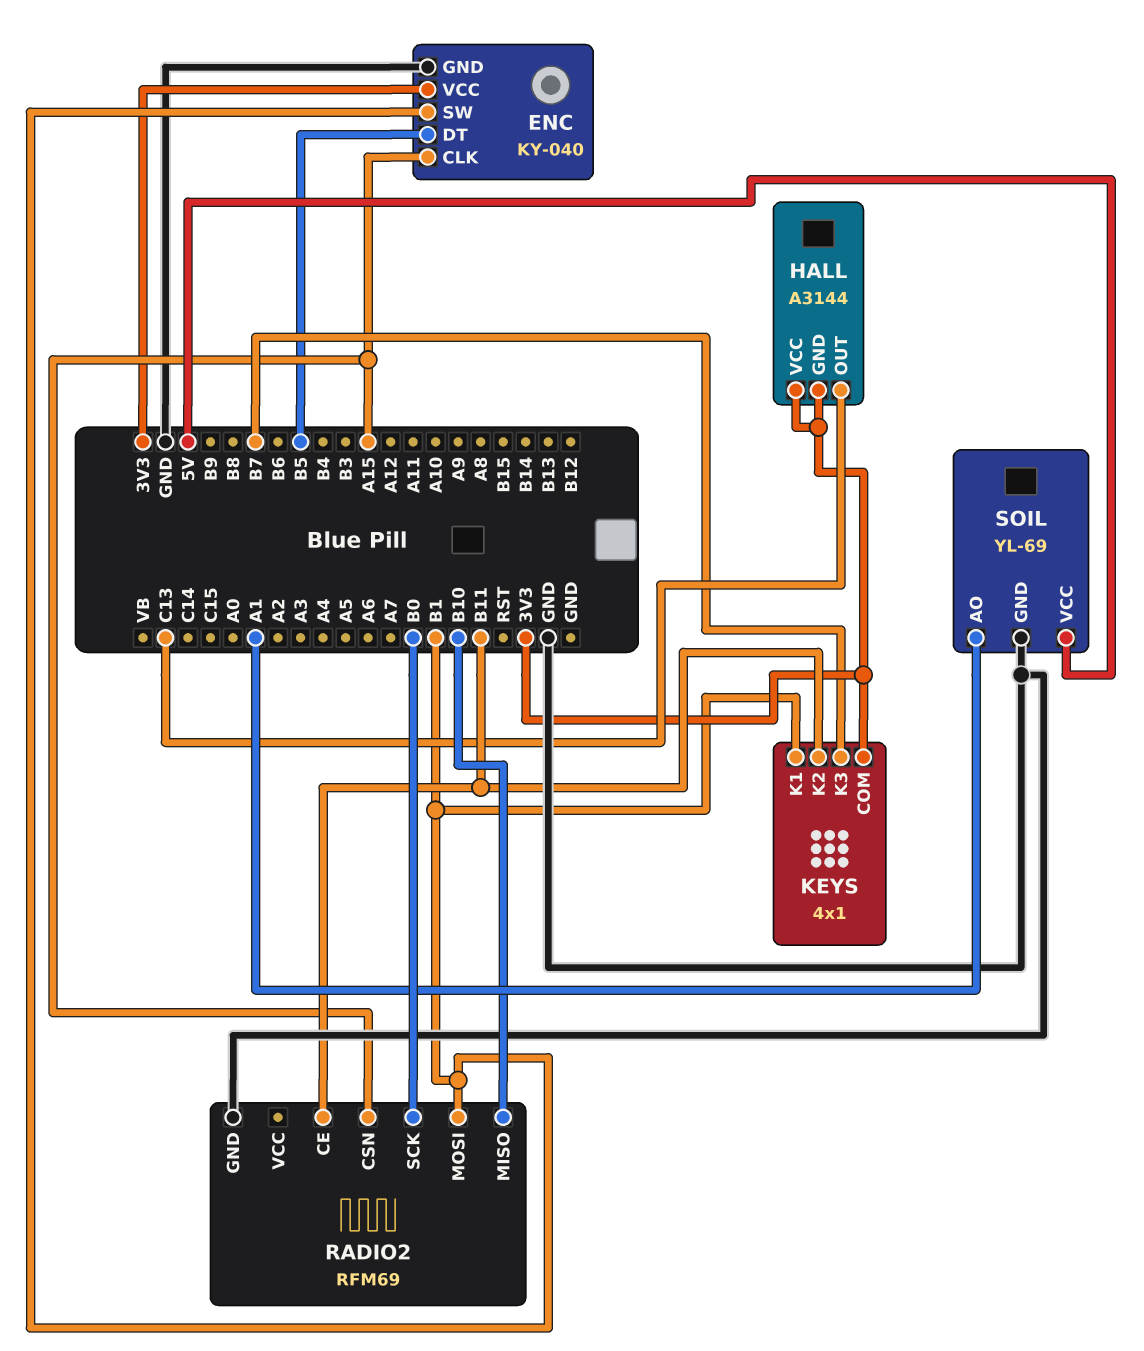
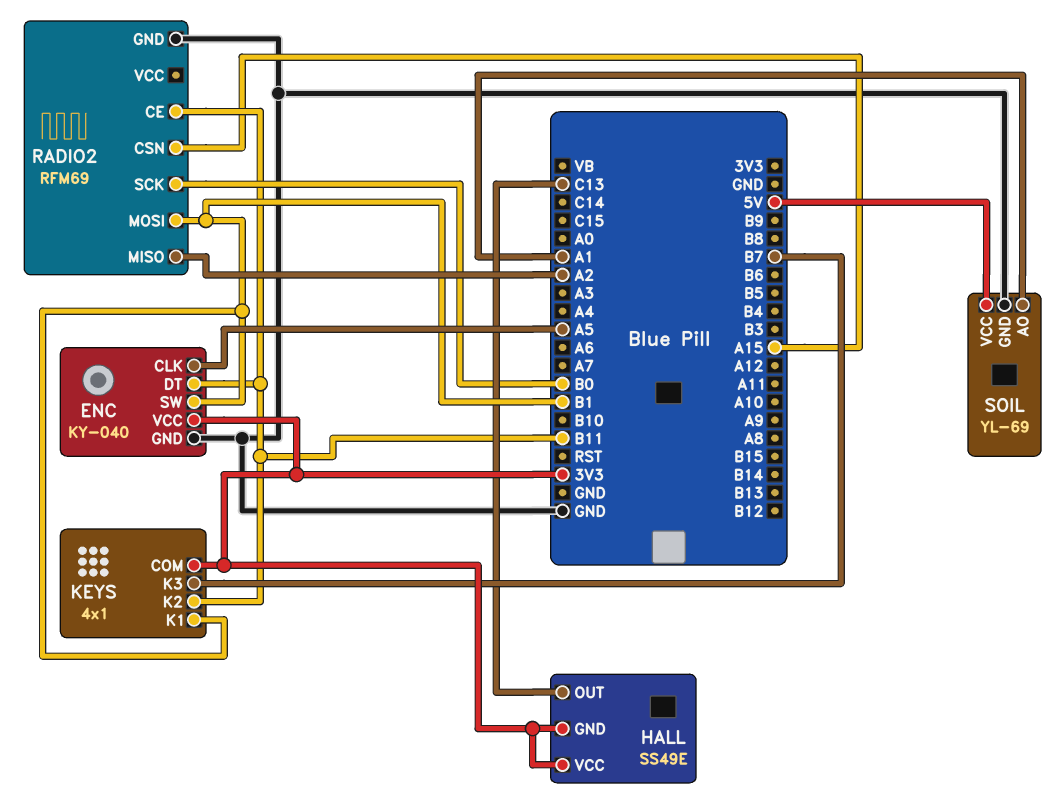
ENC pin CLK: A15 -> A5
ENC pin DT: B5 -> B11
HALL: A3144 -> SS49E
RADIO2 pin MISO: B10 -> A2

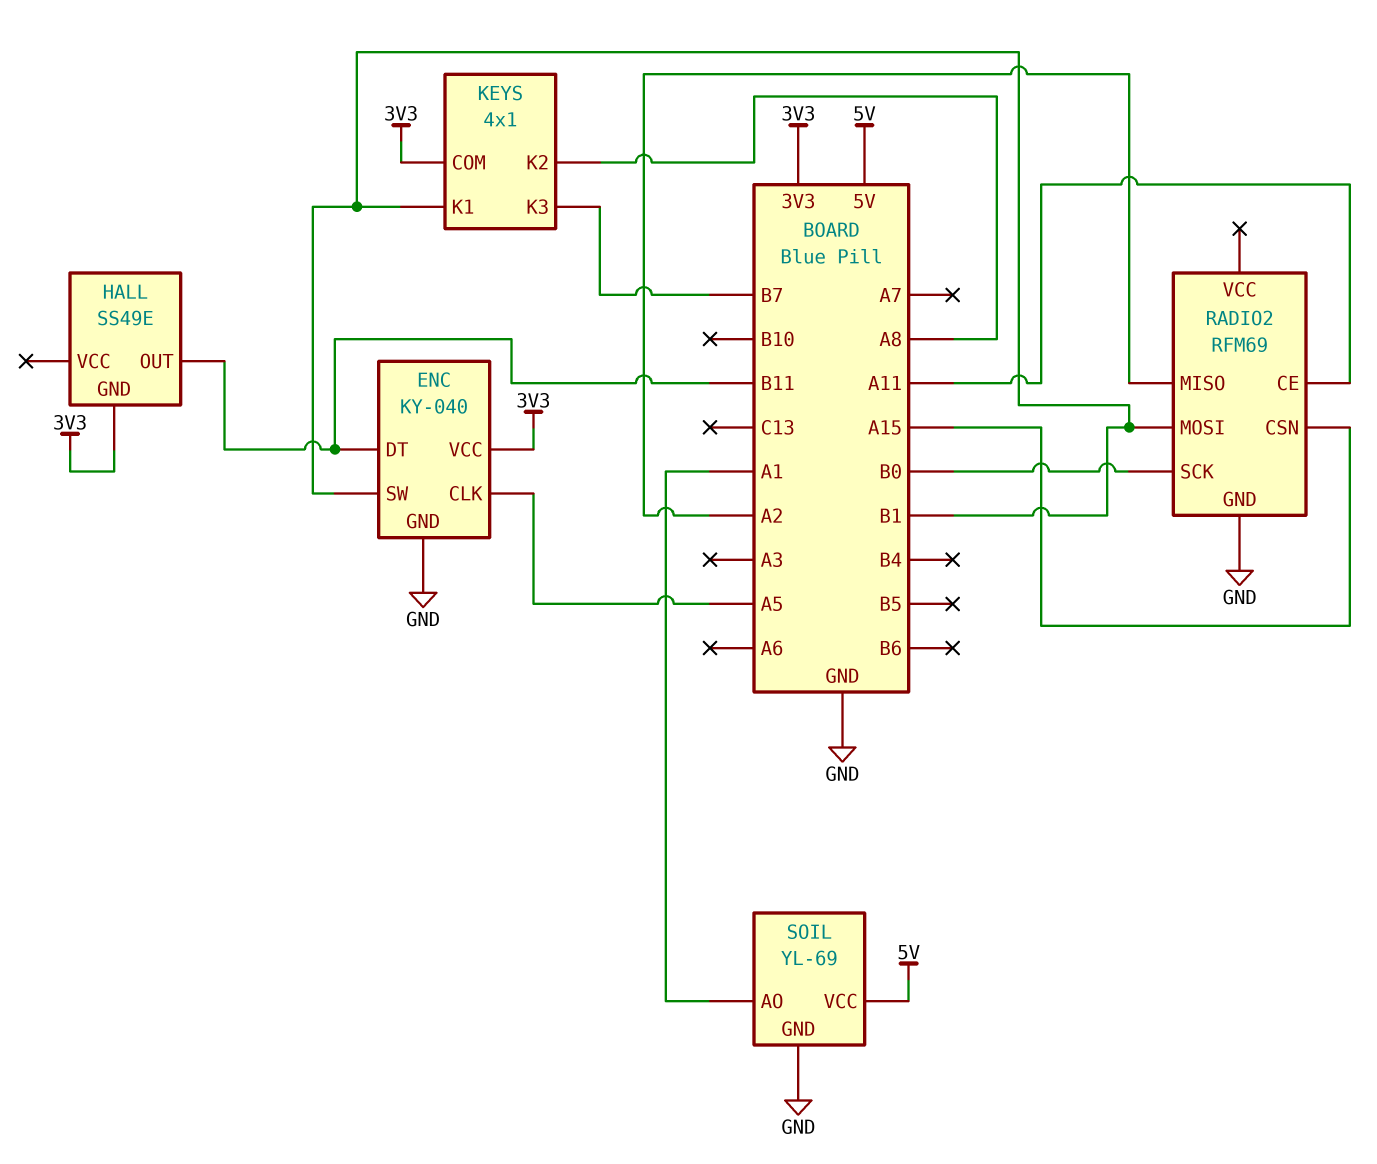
HALL pin OUT: C13 -> B11
HALL pin VCC: 3V3 -> none
KEYS pin K2: B11 -> A8
RADIO2 pin CE: B11 -> A11

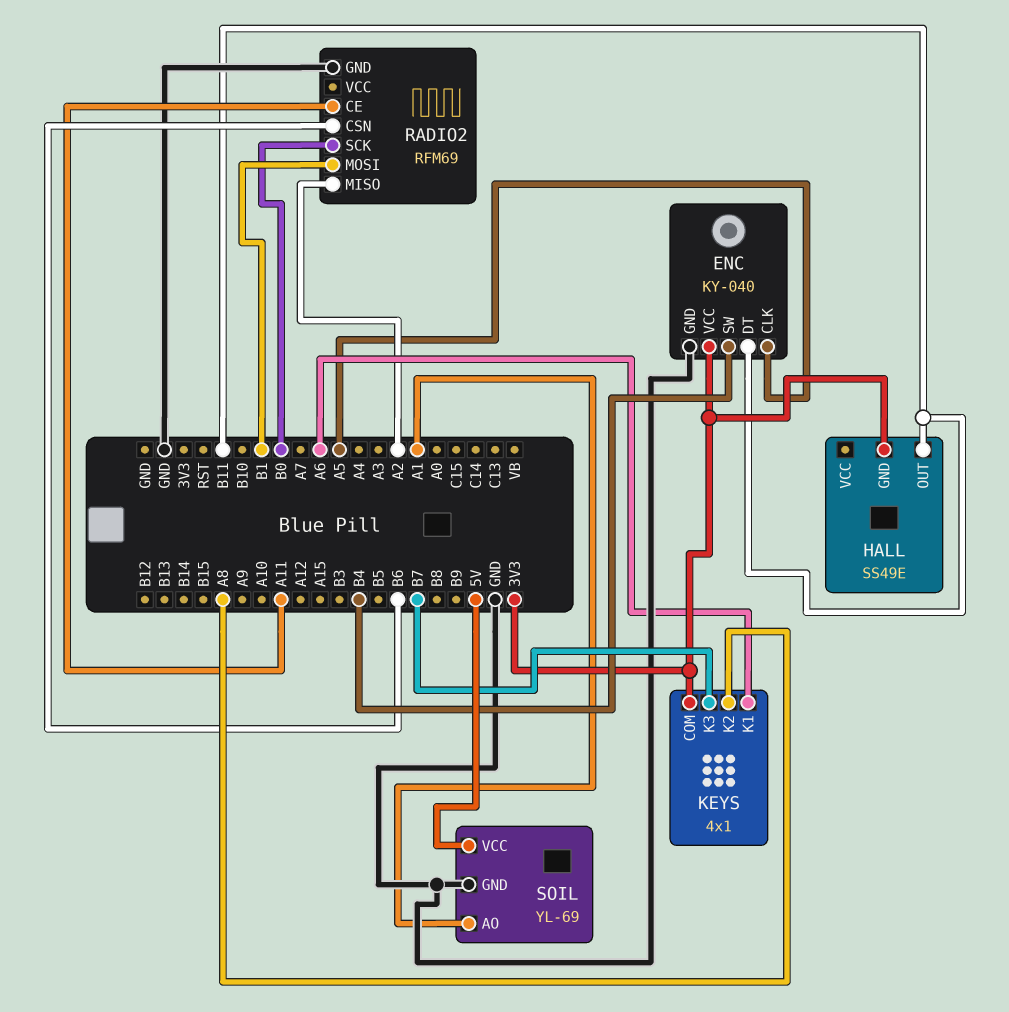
ENC pin SW: B1 -> B4
KEYS pin K1: B1 -> A6
RADIO2 pin CSN: A15 -> B6

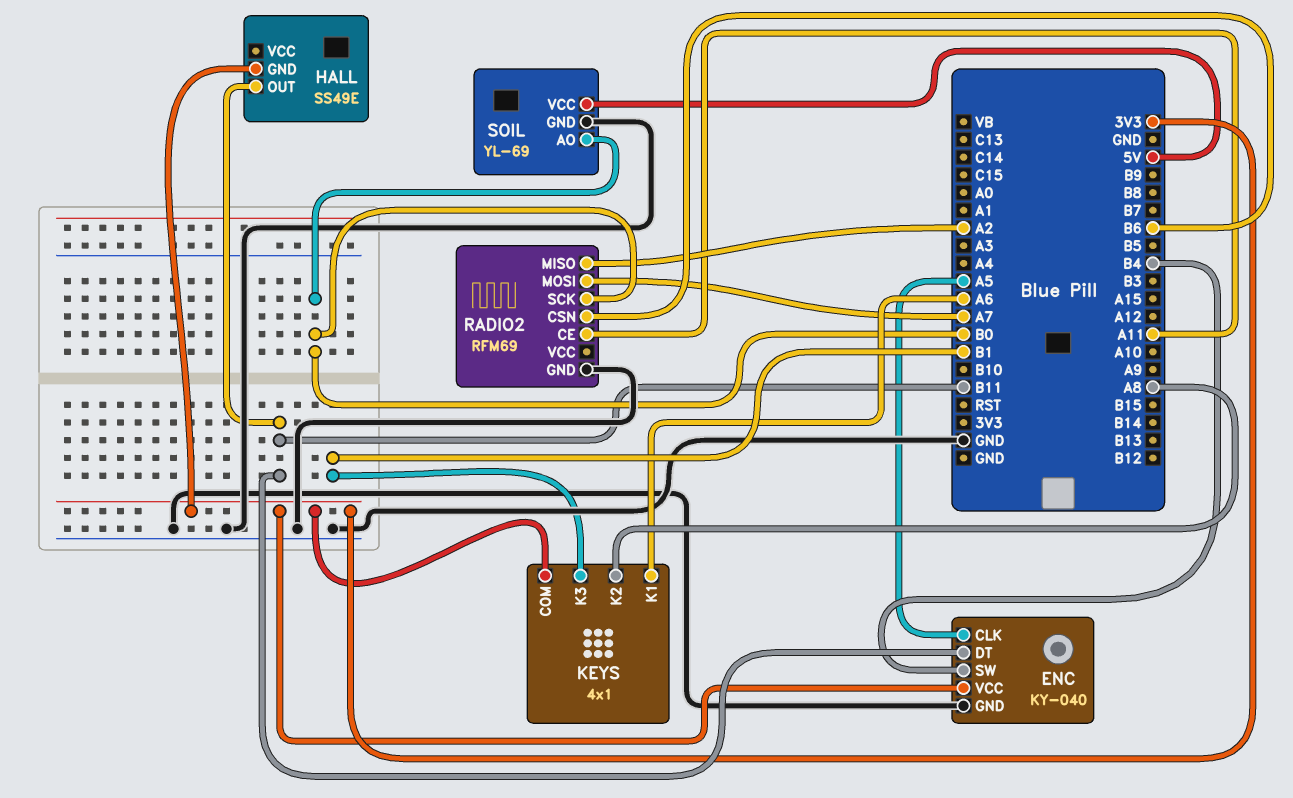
KEYS pin K3: B7 -> B1
RADIO2 pin MOSI: B1 -> A7
SOIL pin AO: A1 -> B0

